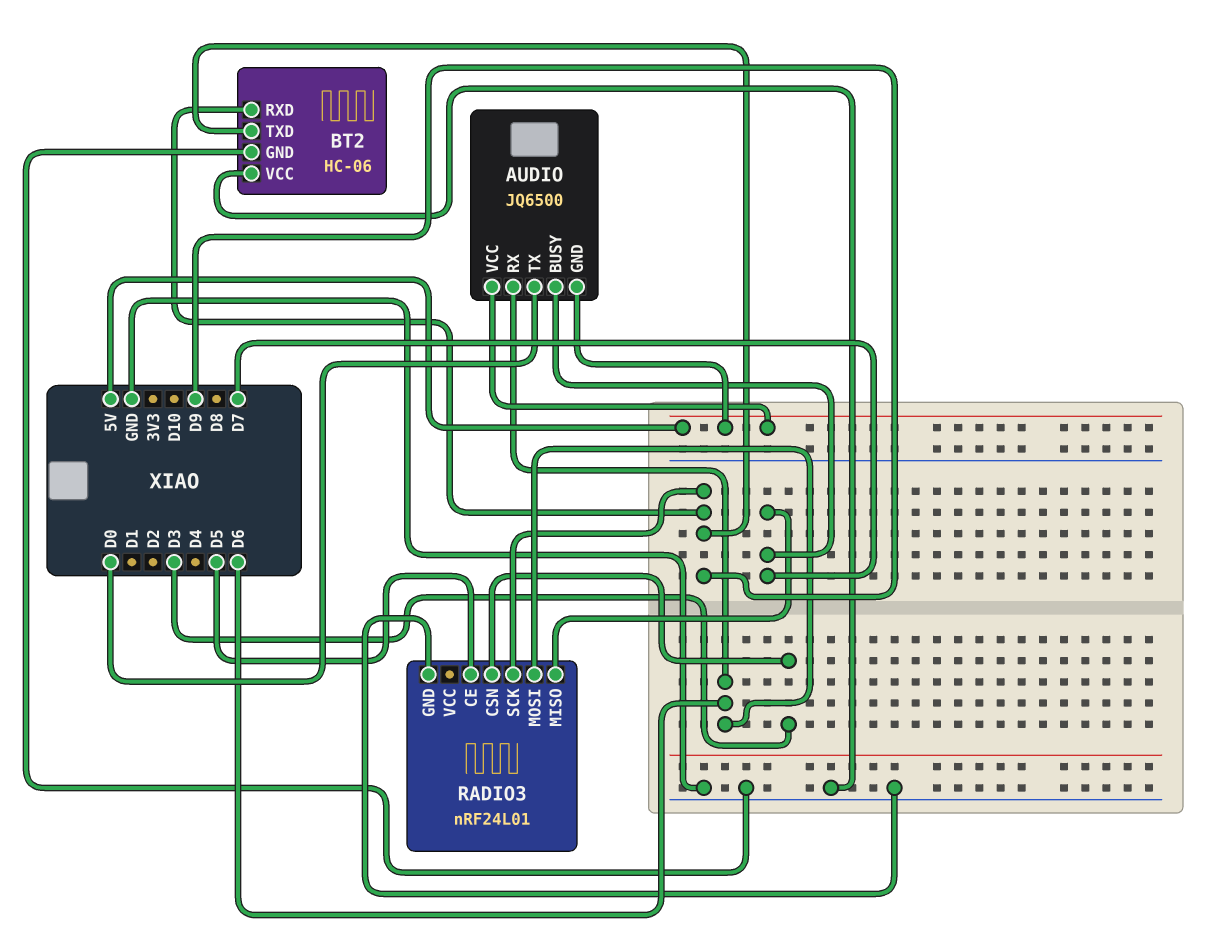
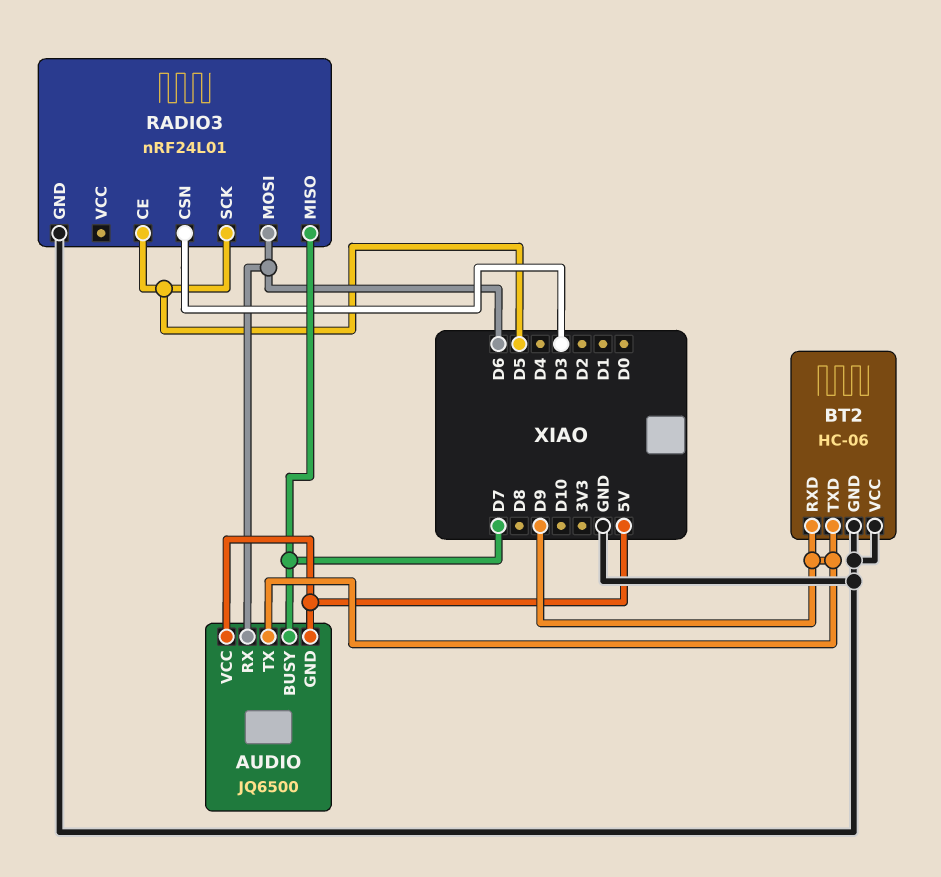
AUDIO pin TX: D0 -> D9
RADIO3 pin SCK: D9 -> D5

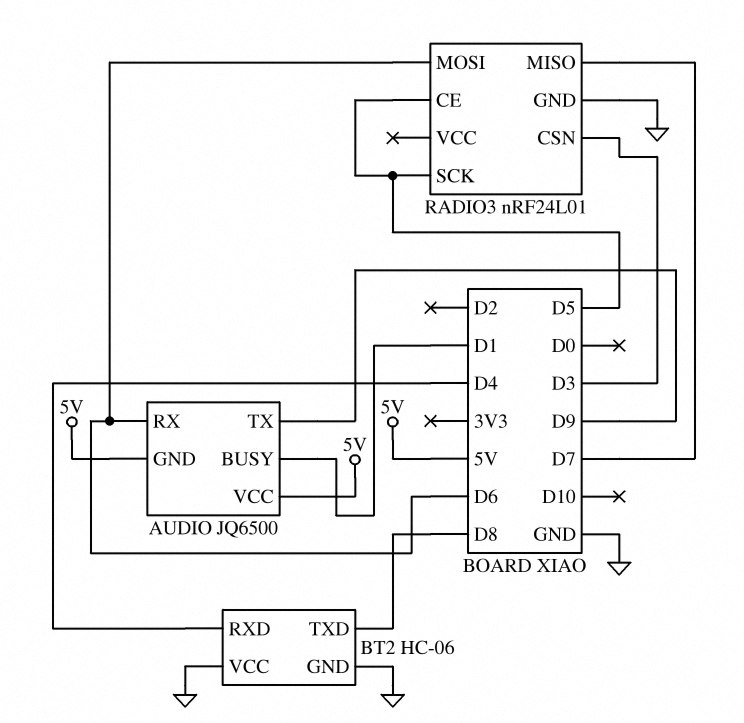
AUDIO pin BUSY: D7 -> D1
BT2 pin RXD: D9 -> D4
BT2 pin TXD: D9 -> D8

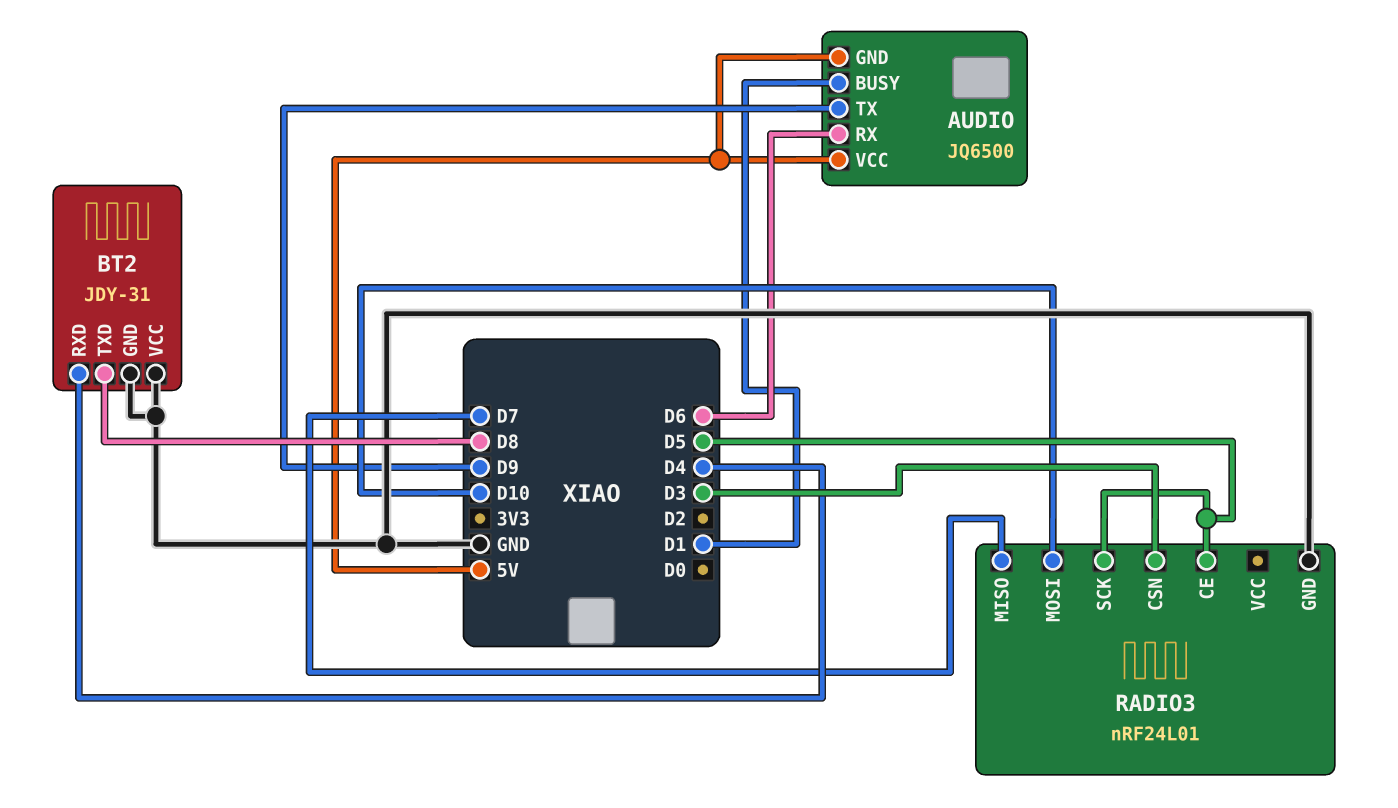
BT2: HC-06 -> JDY-31
RADIO3 pin MOSI: D6 -> D10

